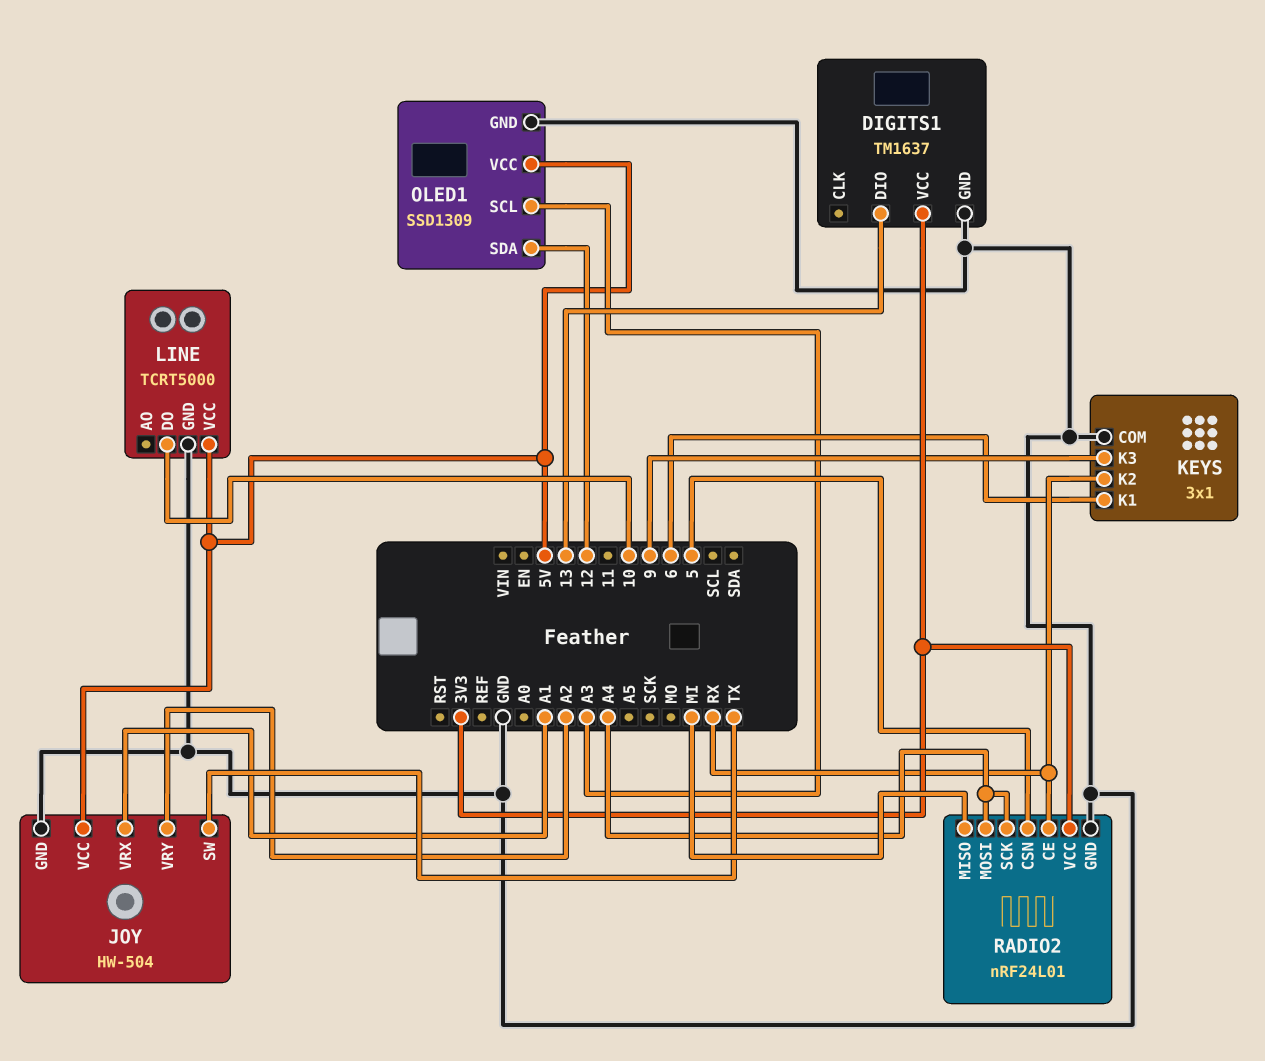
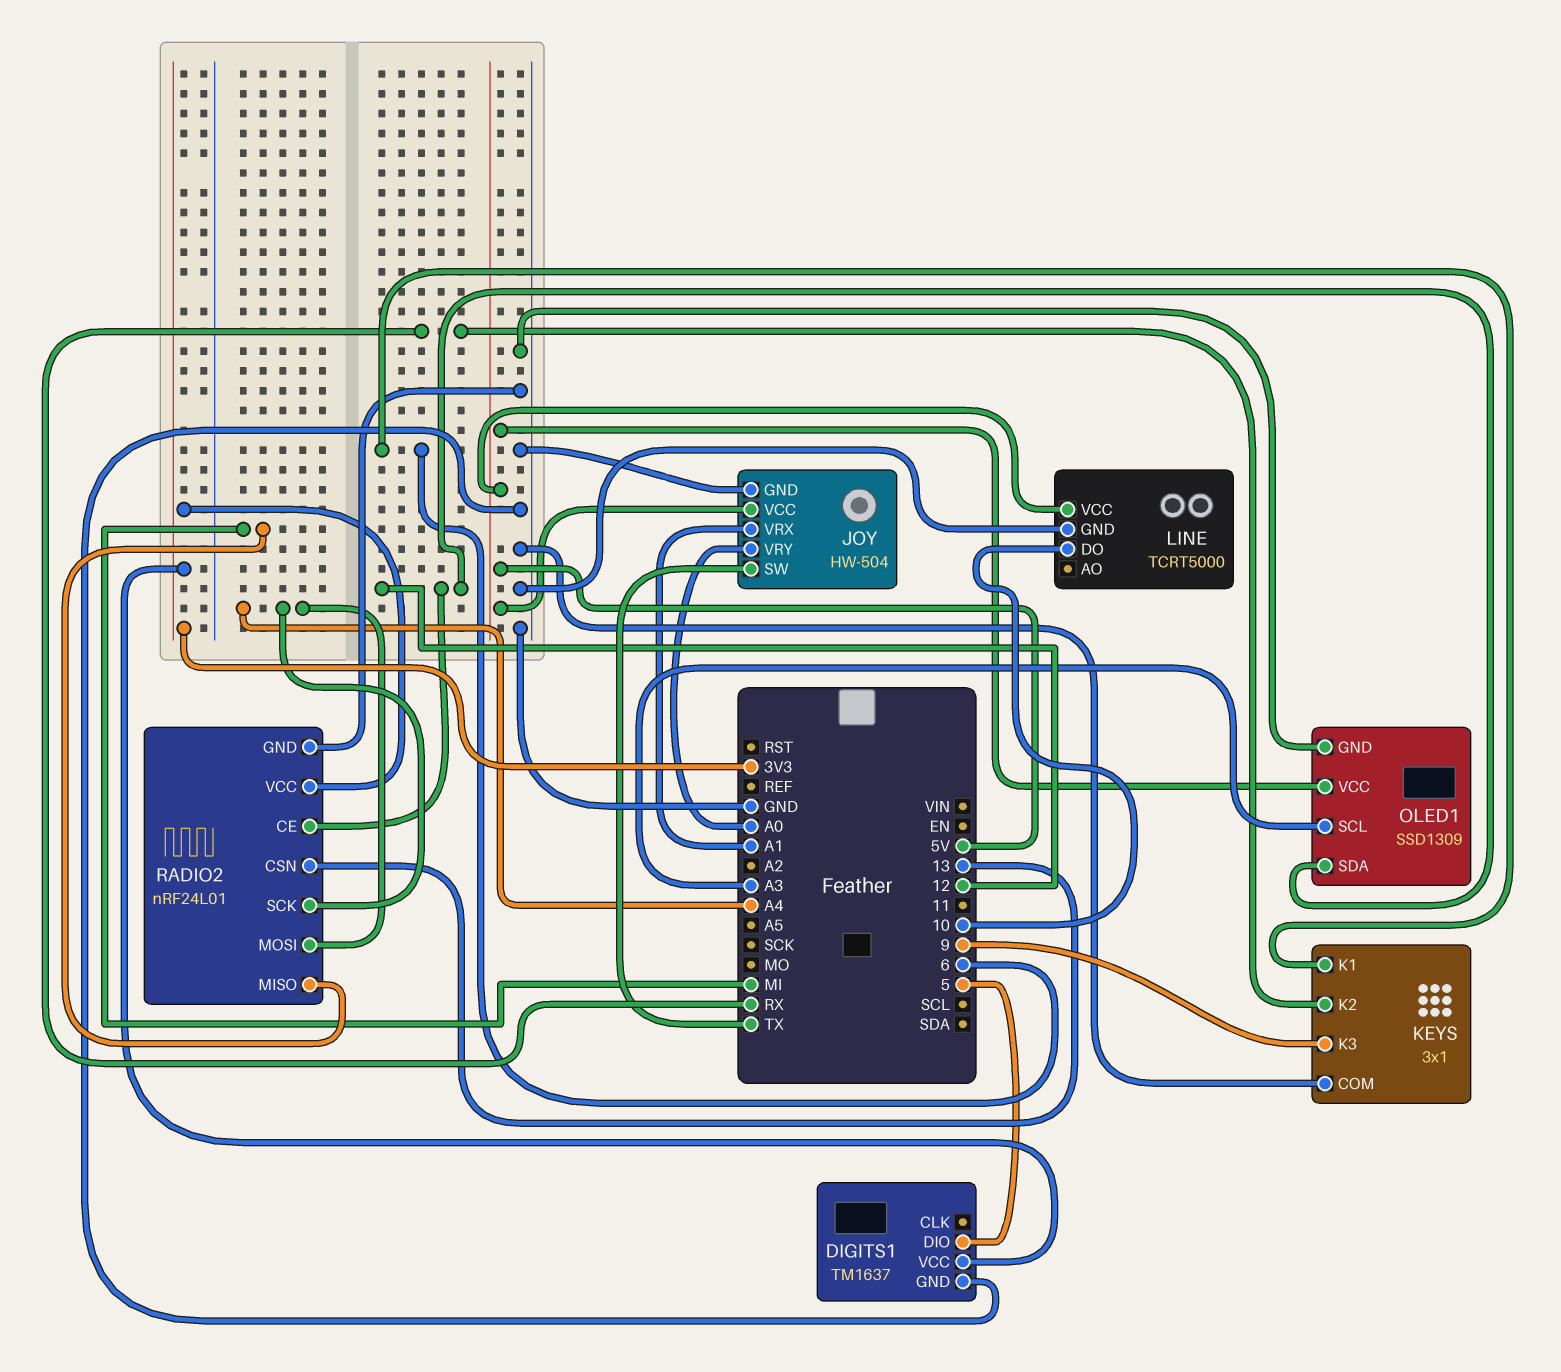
DIGITS1 pin DIO: 13 -> 5
JOY pin VRY: A2 -> A0
RADIO2 pin CE: RX -> 12
RADIO2 pin CSN: 5 -> 13

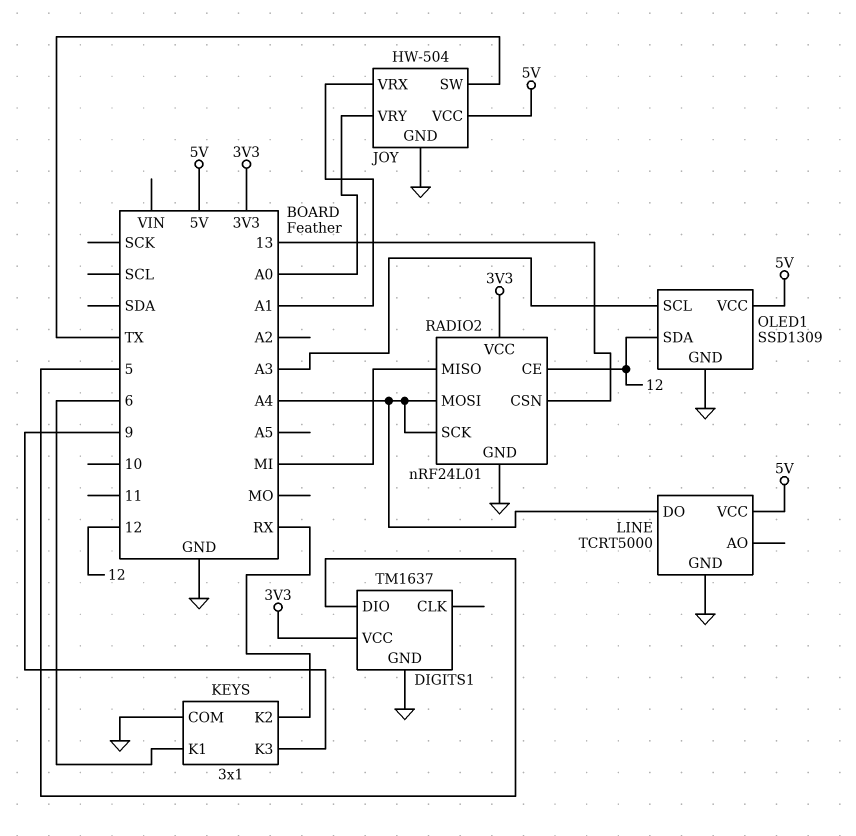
LINE pin DO: 10 -> A4

